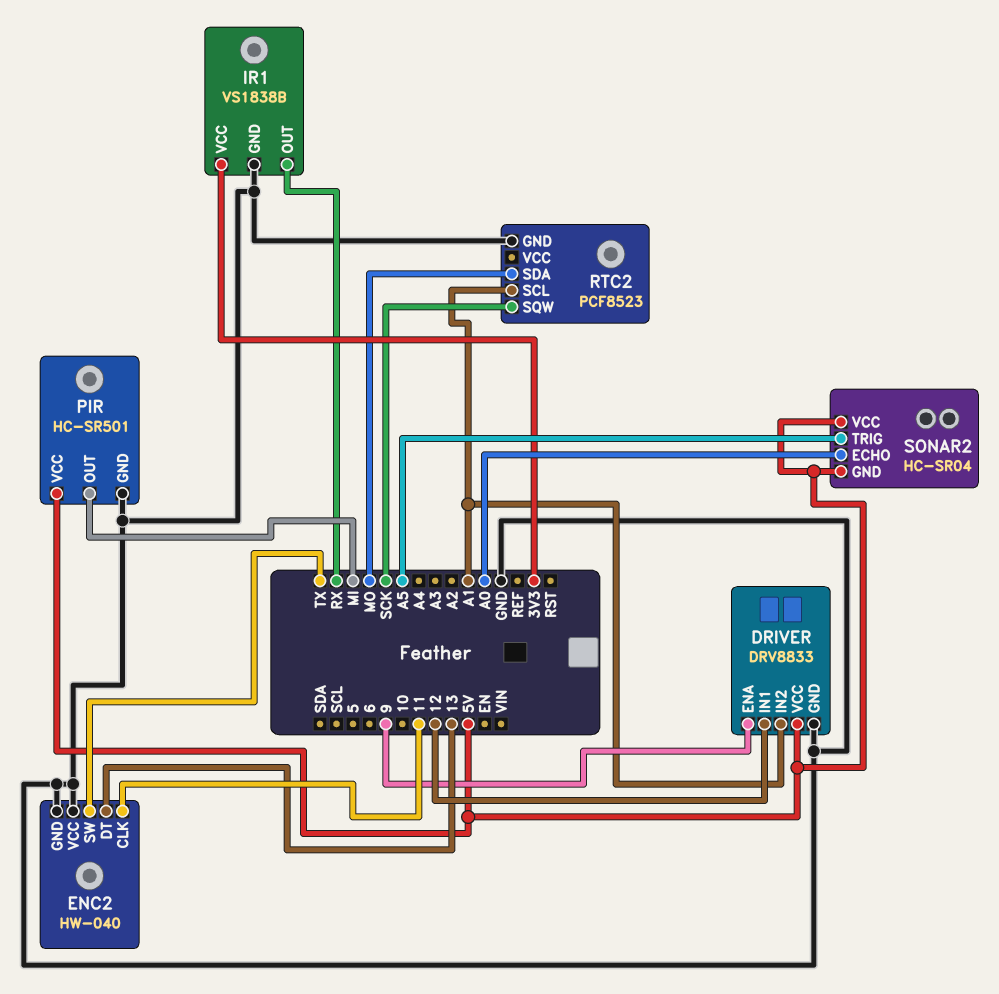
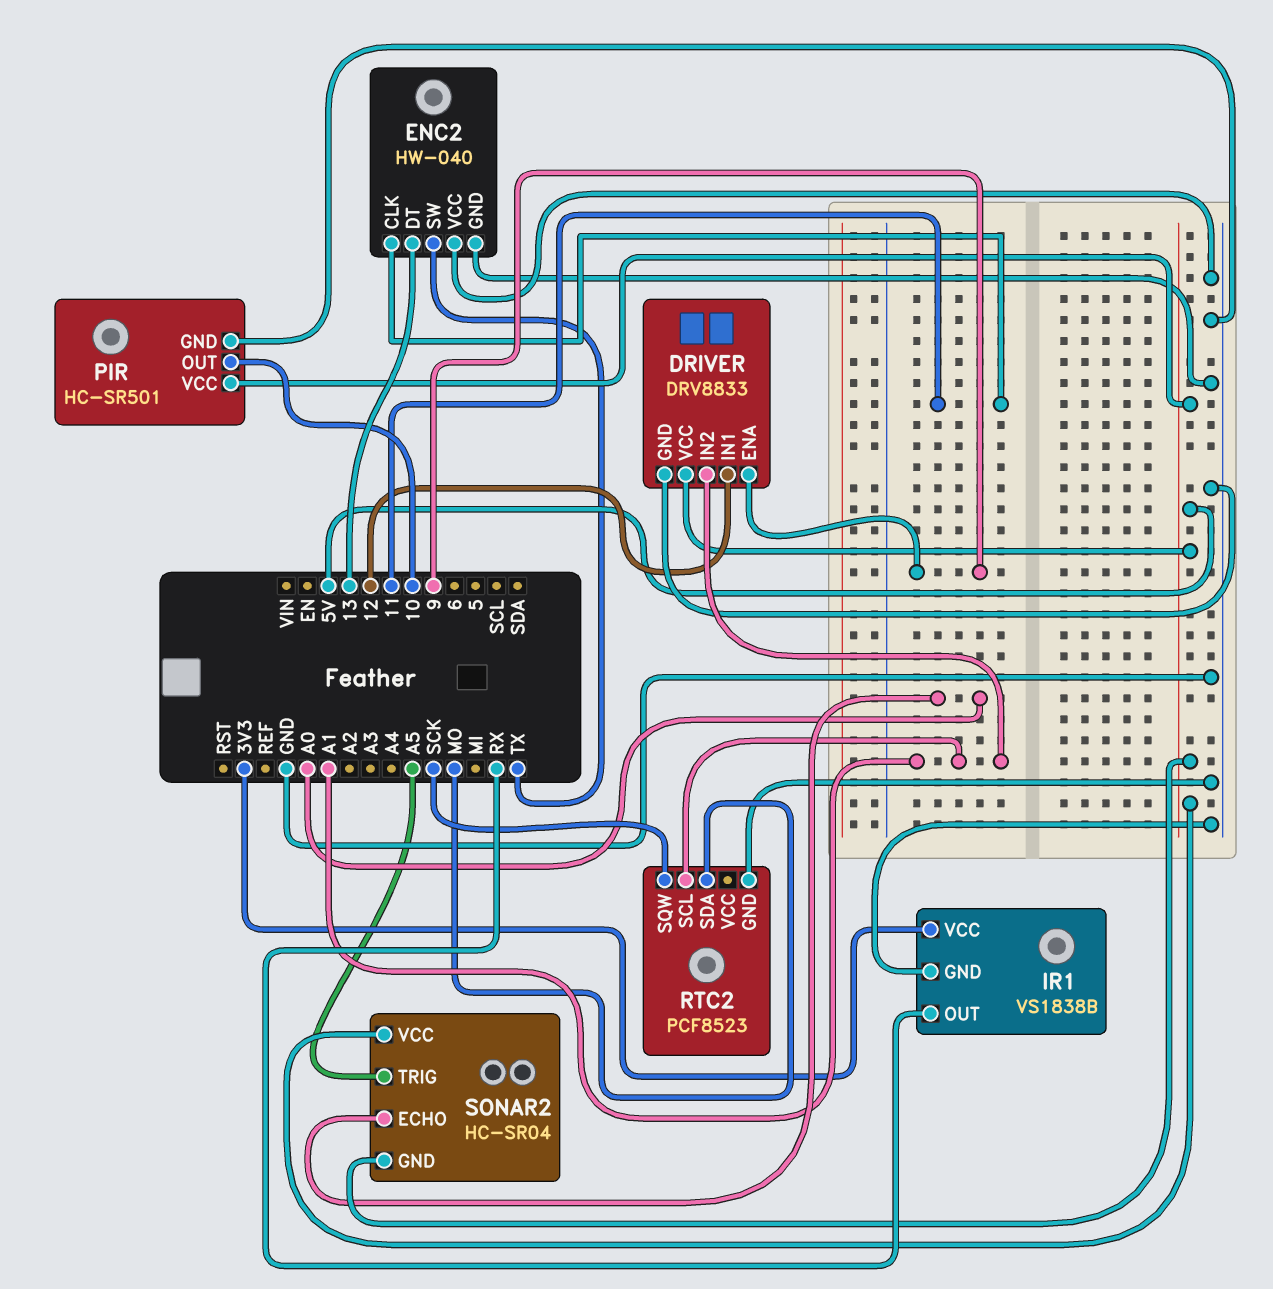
PIR pin OUT: MI -> 10

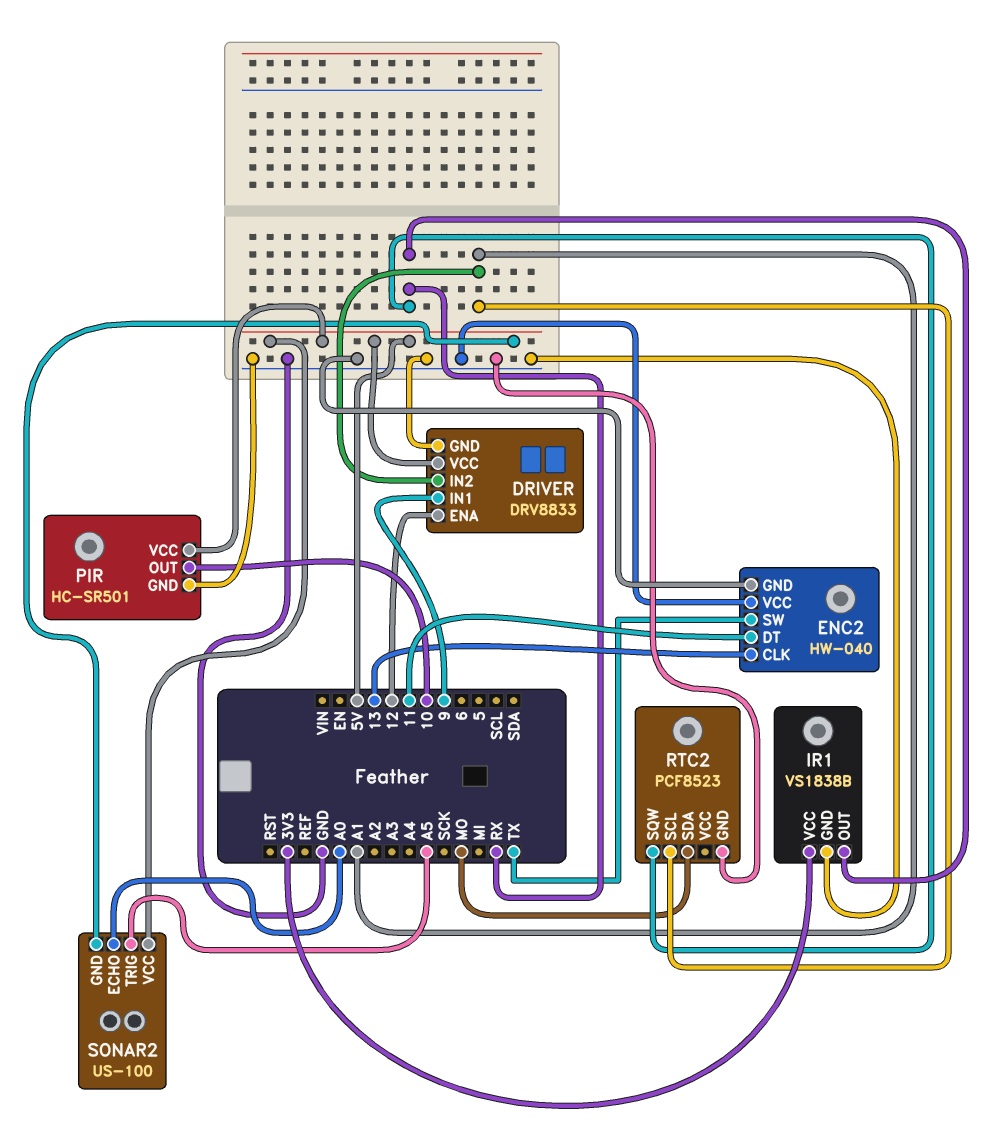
DRIVER pin ENA: 9 -> 12
DRIVER pin IN1: 12 -> 9
ENC2 pin CLK: 11 -> 13
ENC2 pin DT: 13 -> 11
RTC2 pin SQW: SCK -> RX
SONAR2: HC-SR04 -> US-100

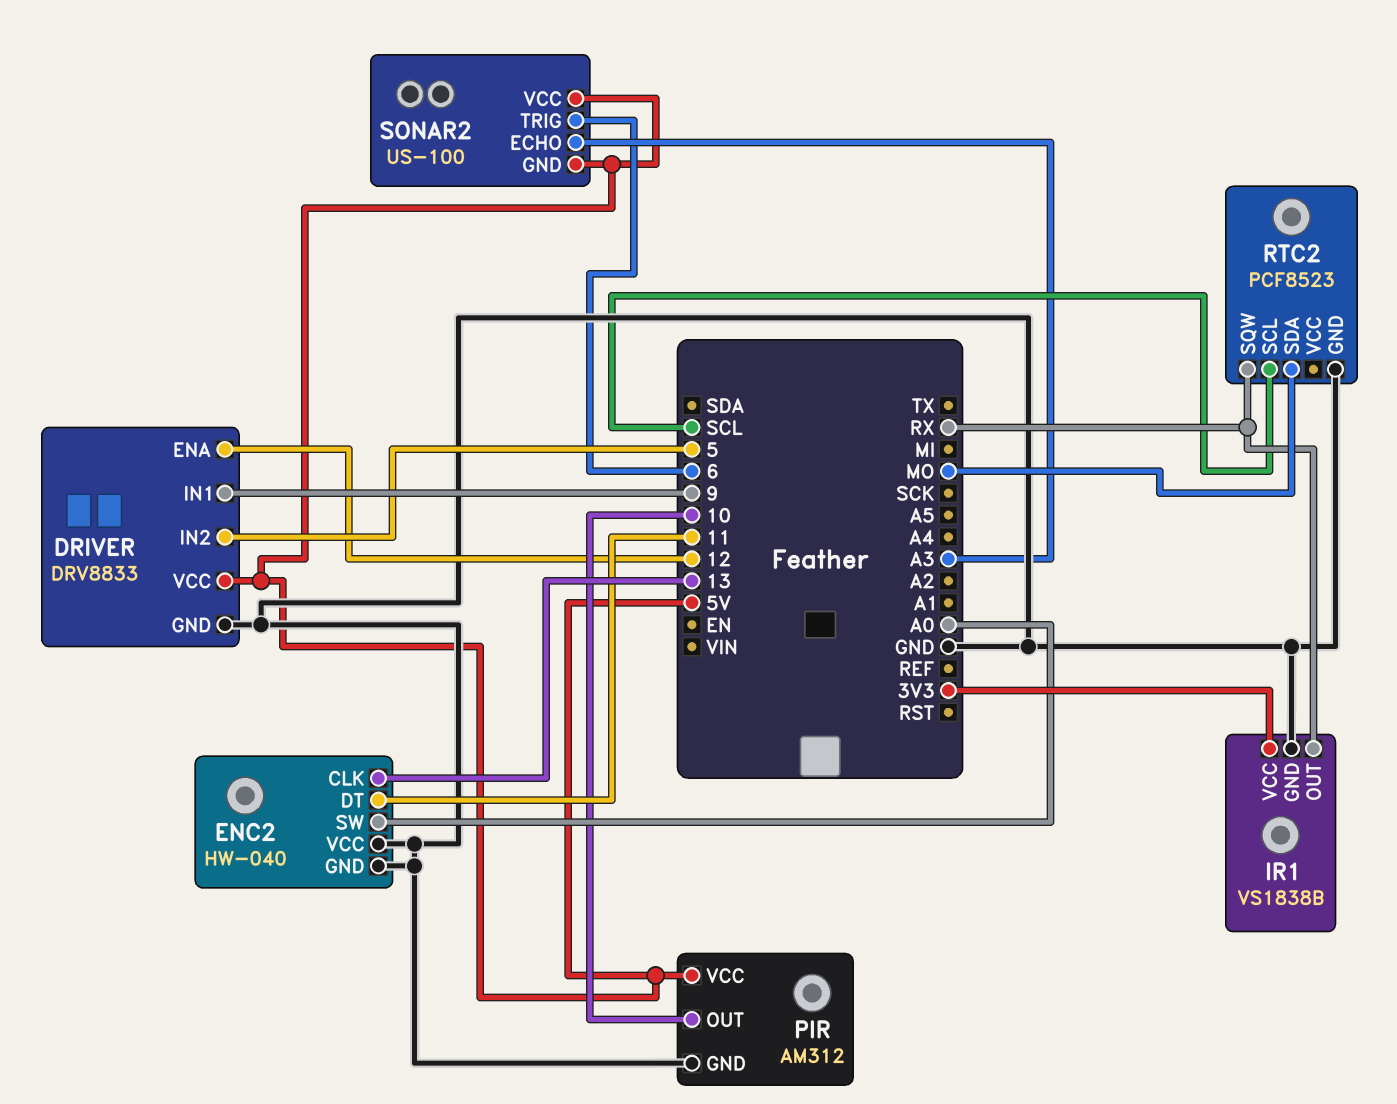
DRIVER pin IN2: A1 -> 5
ENC2 pin SW: TX -> A0
PIR: HC-SR501 -> AM312
RTC2 pin SCL: A1 -> SCL
SONAR2 pin ECHO: A0 -> A3
SONAR2 pin TRIG: A5 -> 6

